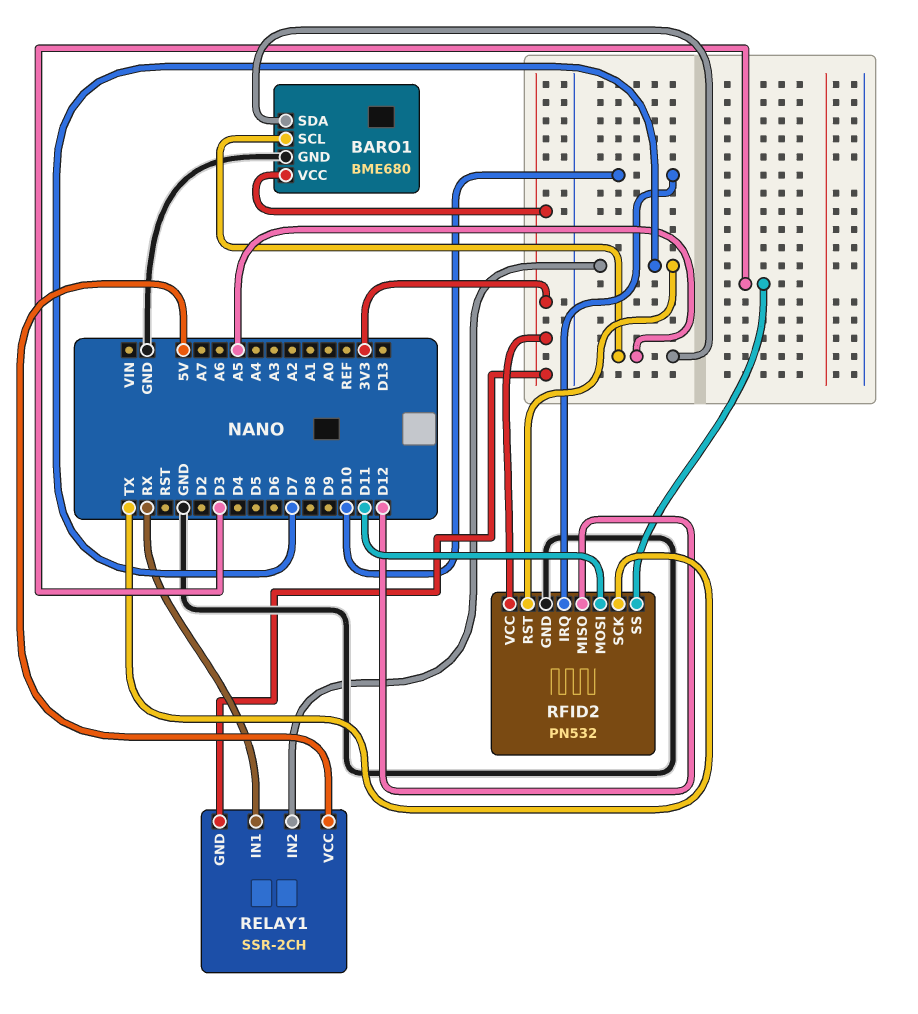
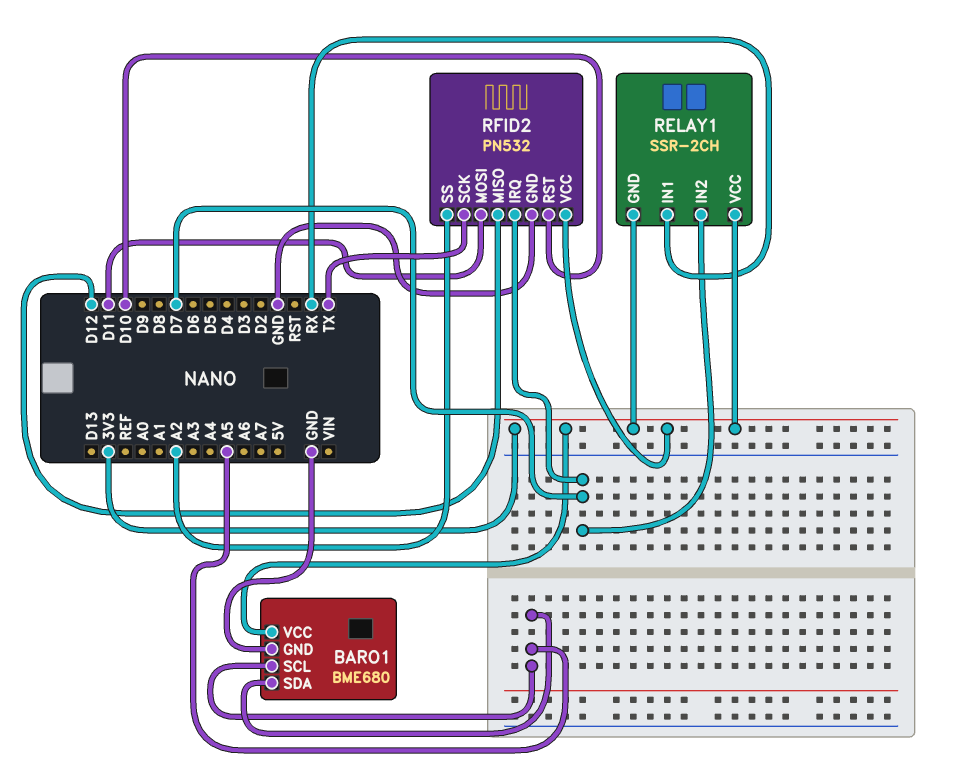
RELAY1 pin VCC: 5V -> 3V3
RFID2 pin IRQ: D10 -> D7
RFID2 pin RST: D7 -> D10
RFID2 pin SS: D3 -> A2

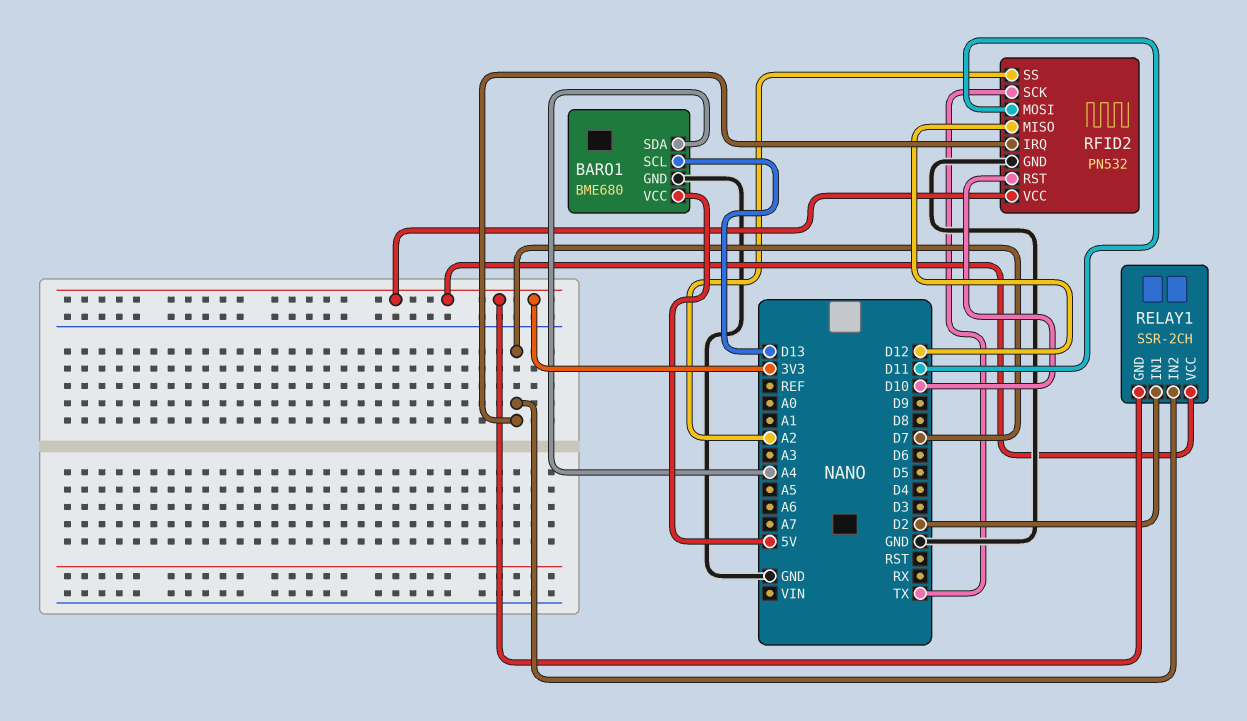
BARO1 pin SCL: A5 -> D13
BARO1 pin SDA: A5 -> A4
BARO1 pin VCC: 3V3 -> 5V
RELAY1 pin IN1: RX -> D2

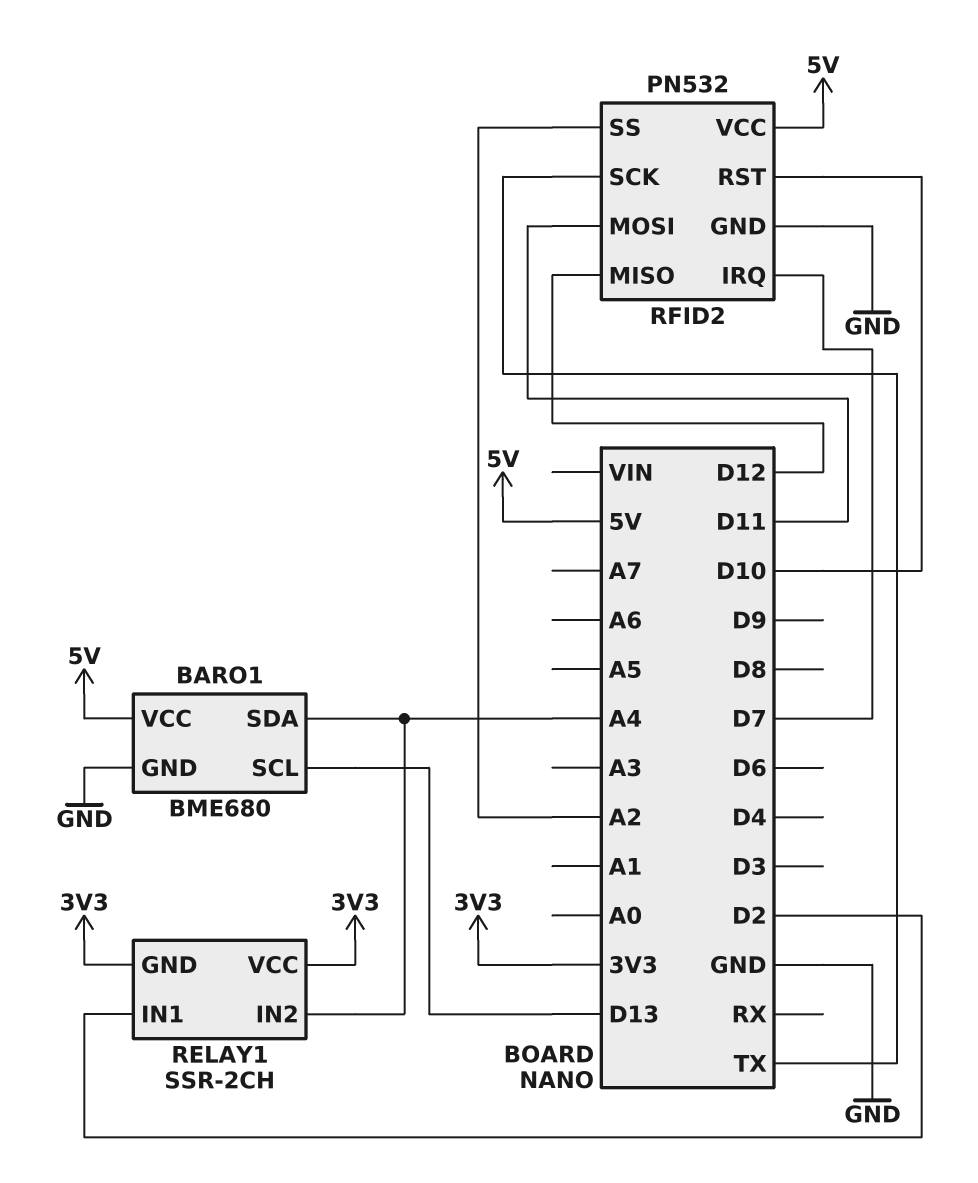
RELAY1 pin IN2: D7 -> A4
RFID2 pin VCC: 3V3 -> 5V

